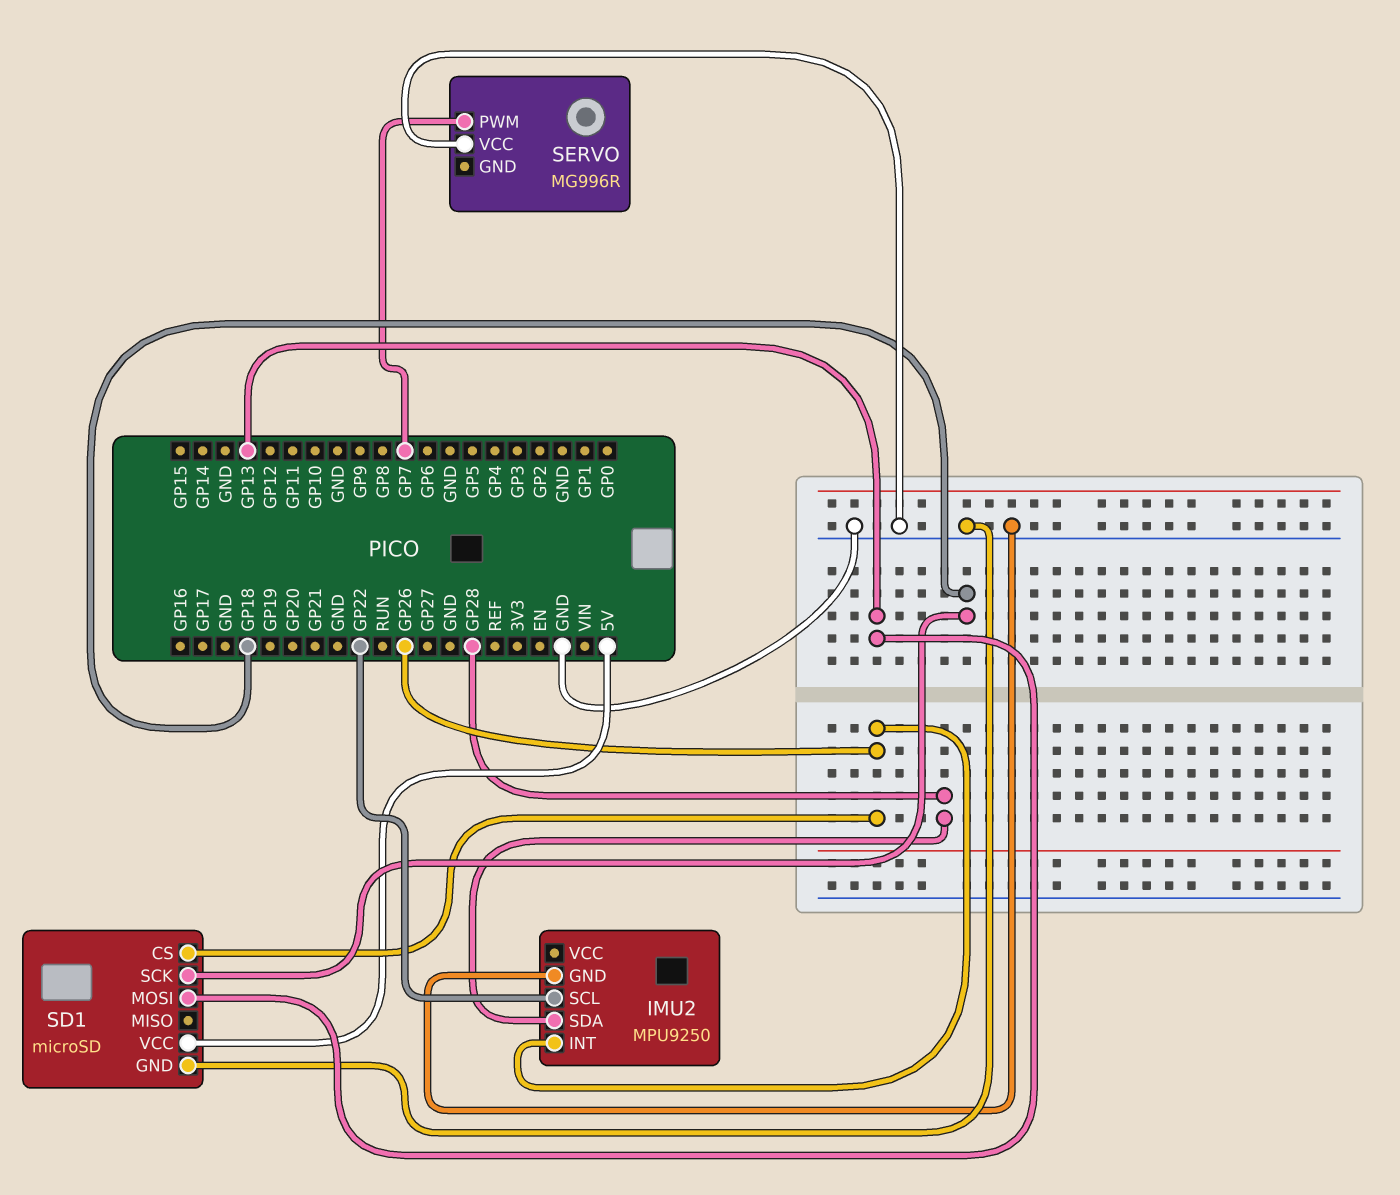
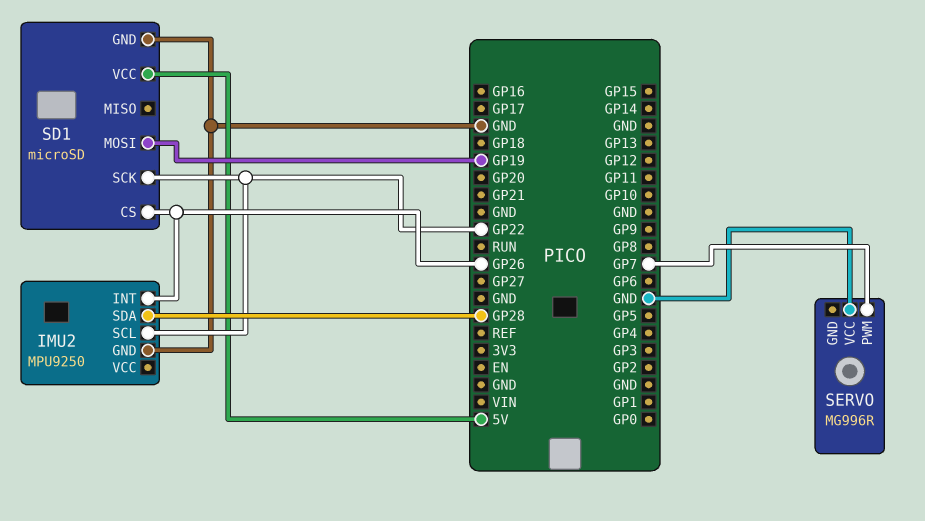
SD1 pin MOSI: GP13 -> GP19
SD1 pin SCK: GP18 -> GP22

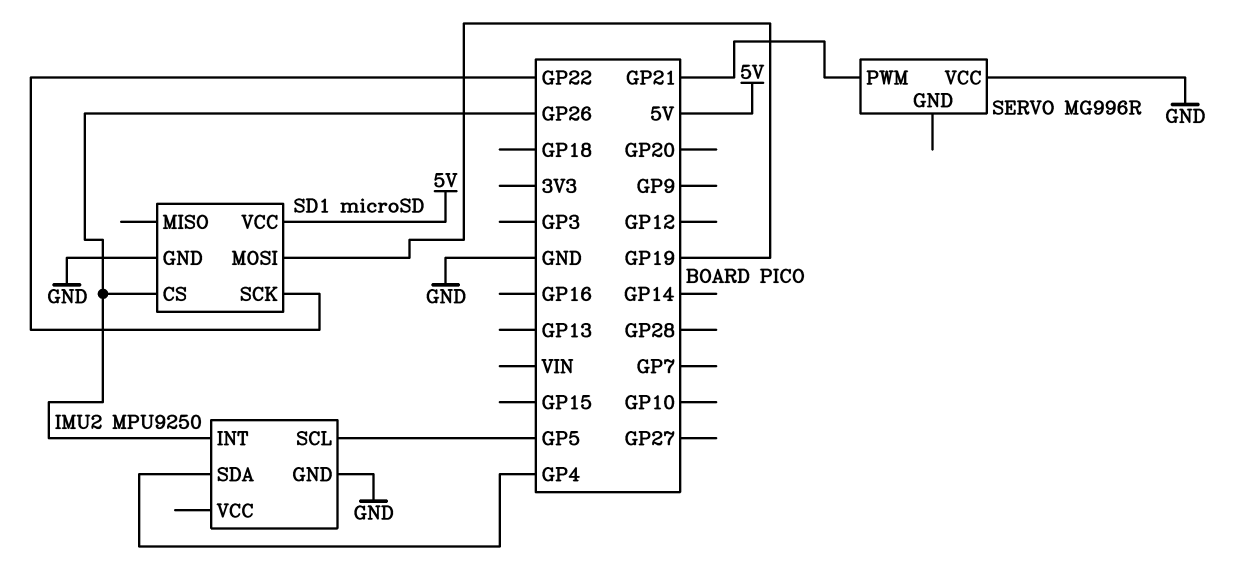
IMU2 pin SCL: GP22 -> GP5
IMU2 pin SDA: GP28 -> GP4
SERVO pin PWM: GP7 -> GP21

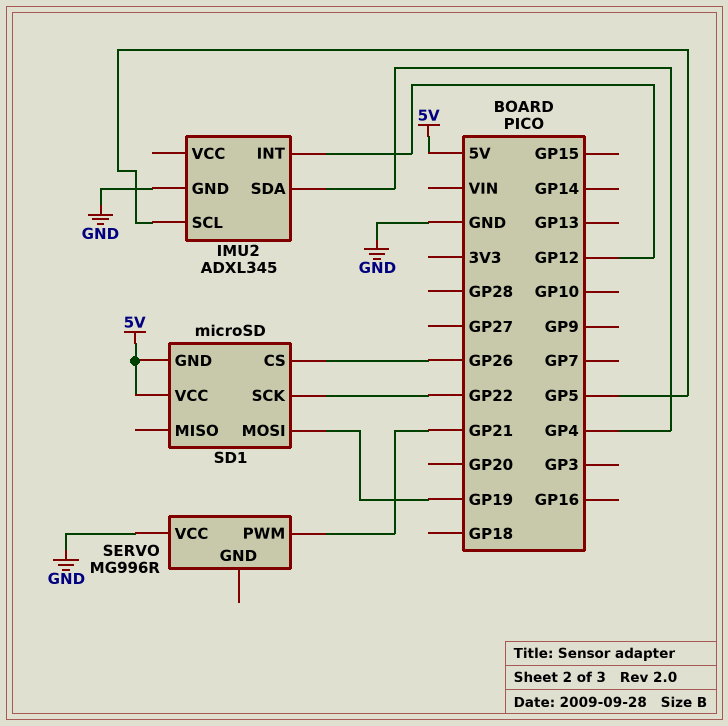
IMU2: MPU9250 -> ADXL345
IMU2 pin INT: GP26 -> GP12
SD1 pin GND: GND -> 5V

